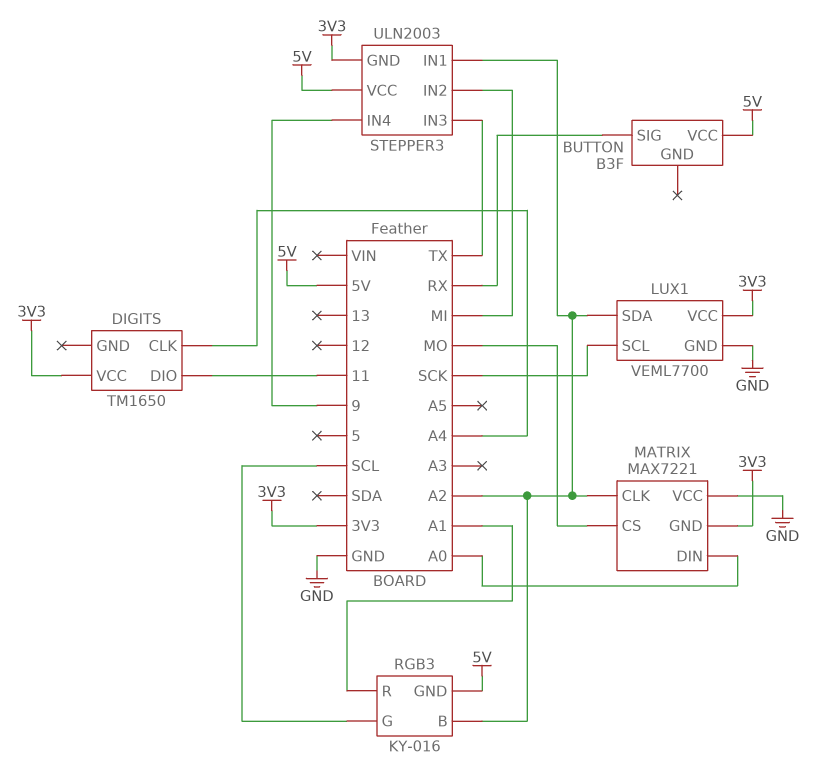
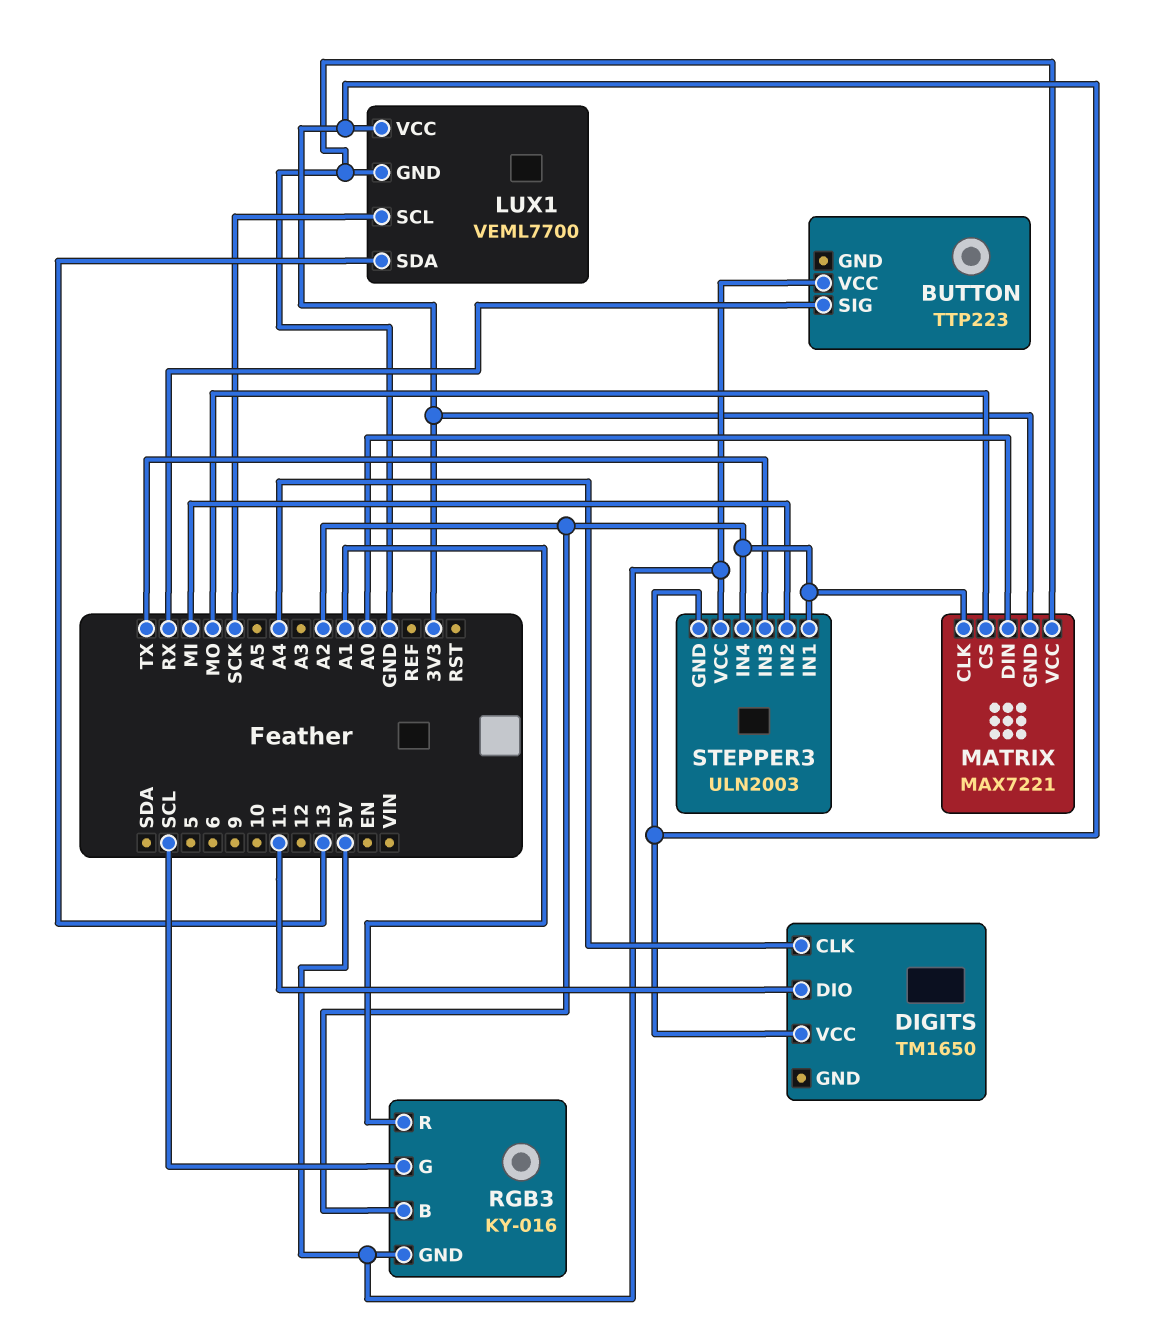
BUTTON: B3F -> TTP223
LUX1 pin SDA: A2 -> 13
STEPPER3 pin IN4: 9 -> A2

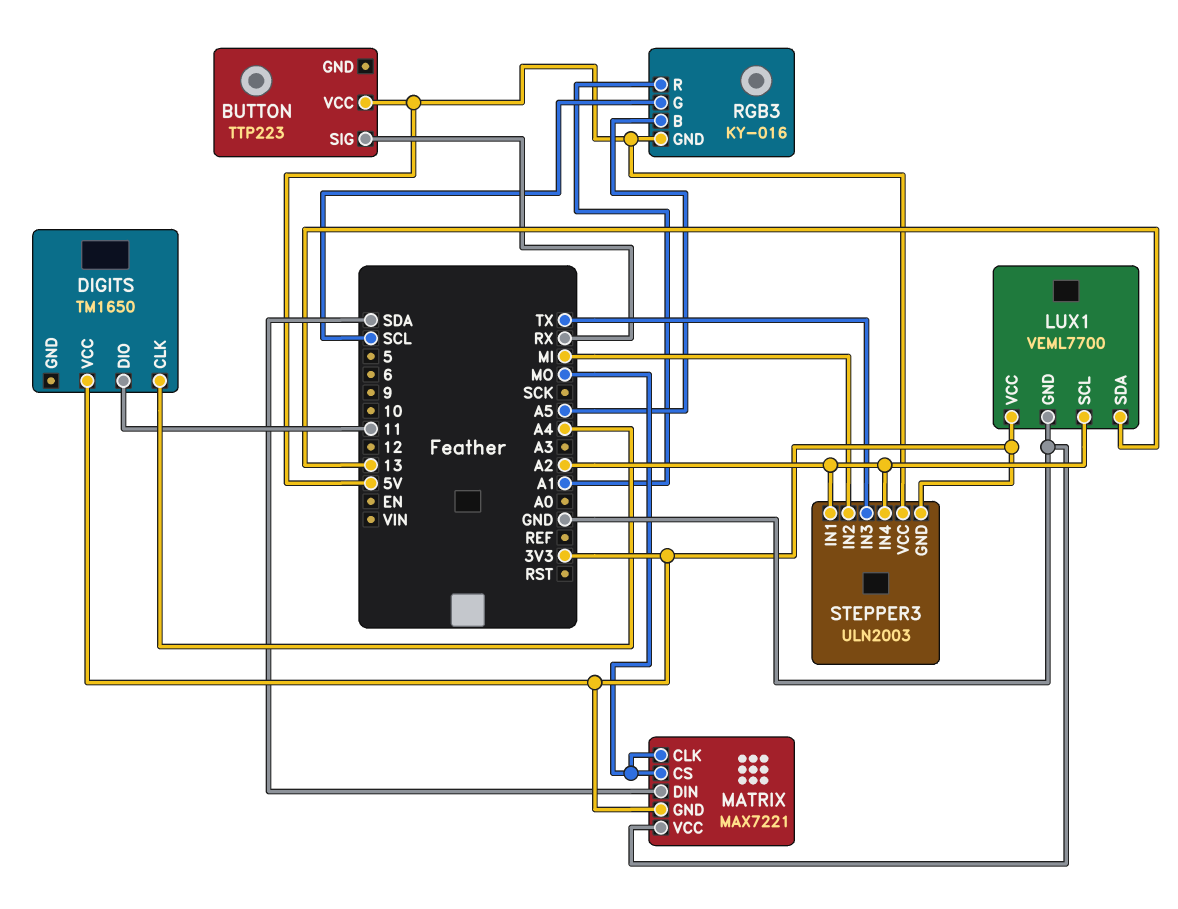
LUX1 pin SCL: SCK -> A2
MATRIX pin CLK: A2 -> MO
MATRIX pin DIN: A0 -> SDA
RGB3 pin B: A2 -> A5

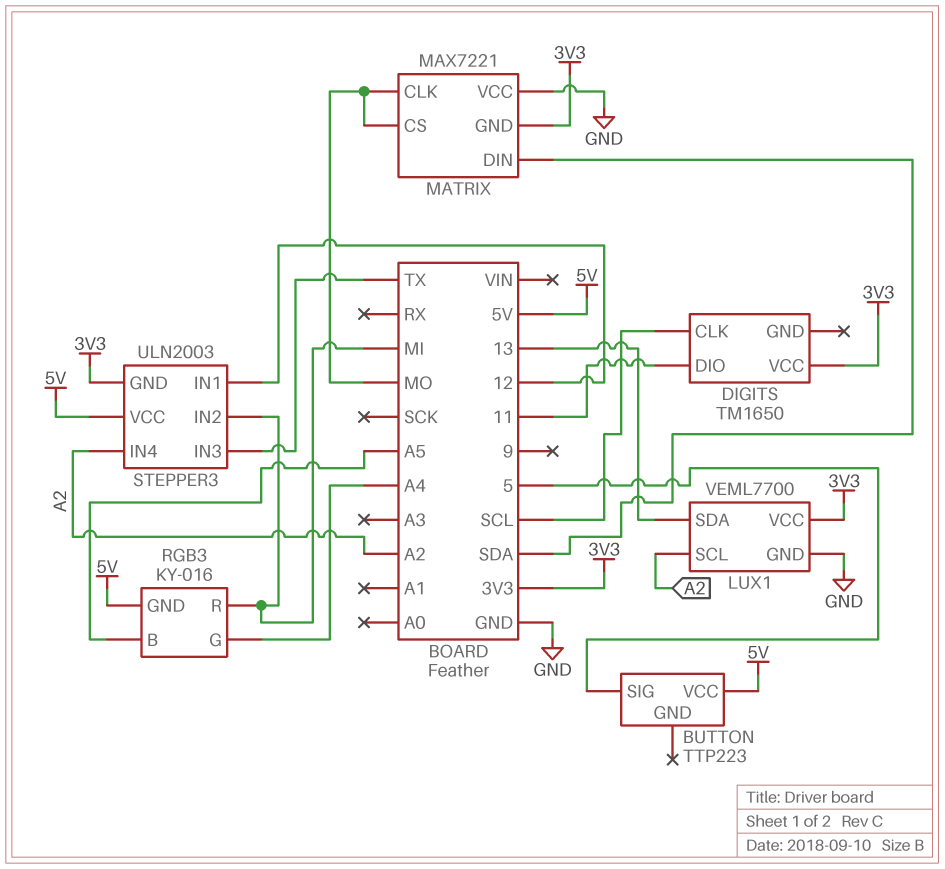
BUTTON pin SIG: RX -> 5
DIGITS pin CLK: A4 -> SCL
RGB3 pin G: SCL -> A4
RGB3 pin R: A1 -> MI
STEPPER3 pin IN1: A2 -> 12

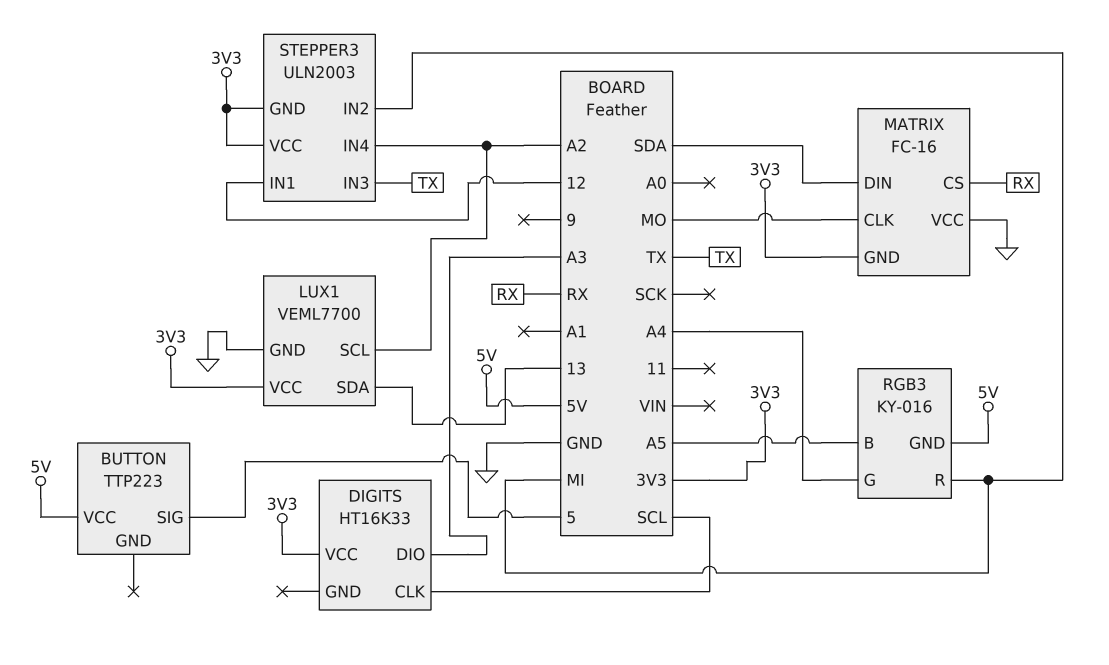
DIGITS: TM1650 -> HT16K33
DIGITS pin DIO: 11 -> A3
MATRIX: MAX7221 -> FC-16
MATRIX pin CS: MO -> RX
STEPPER3 pin VCC: 5V -> 3V3

